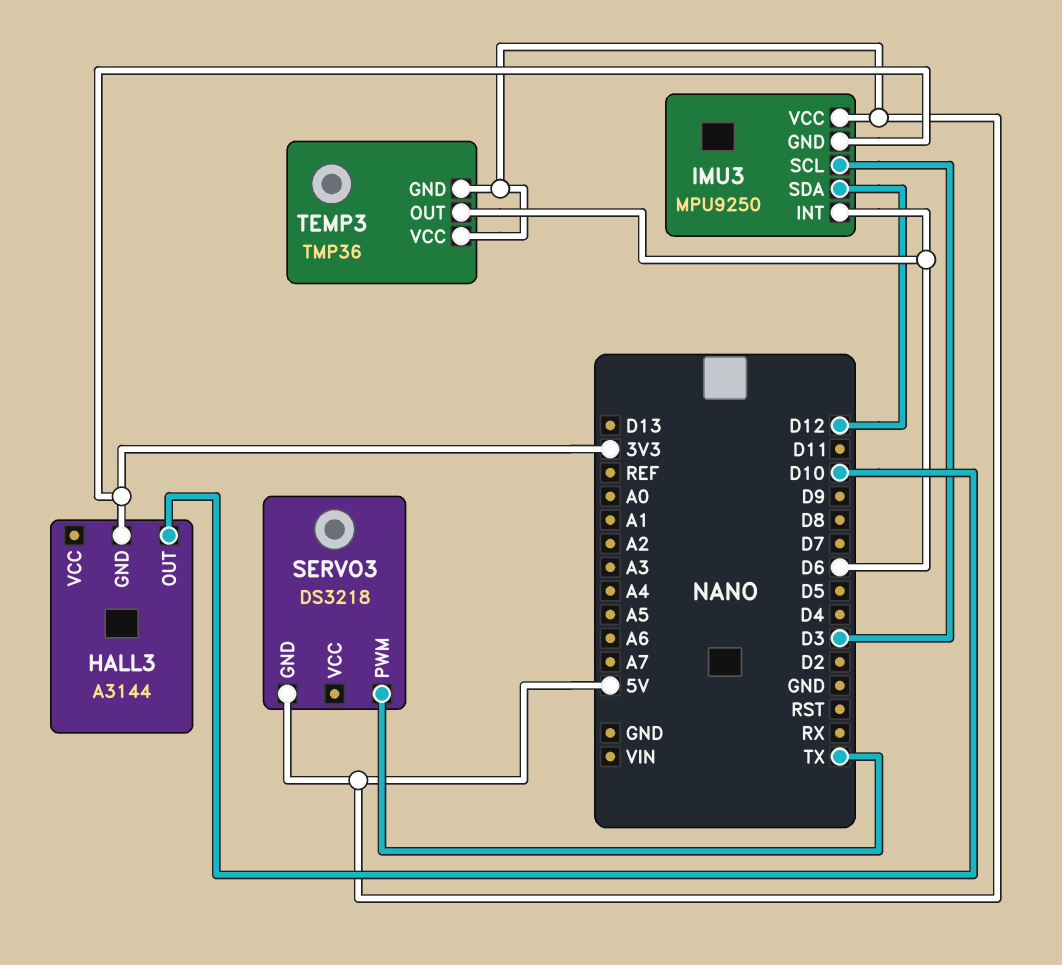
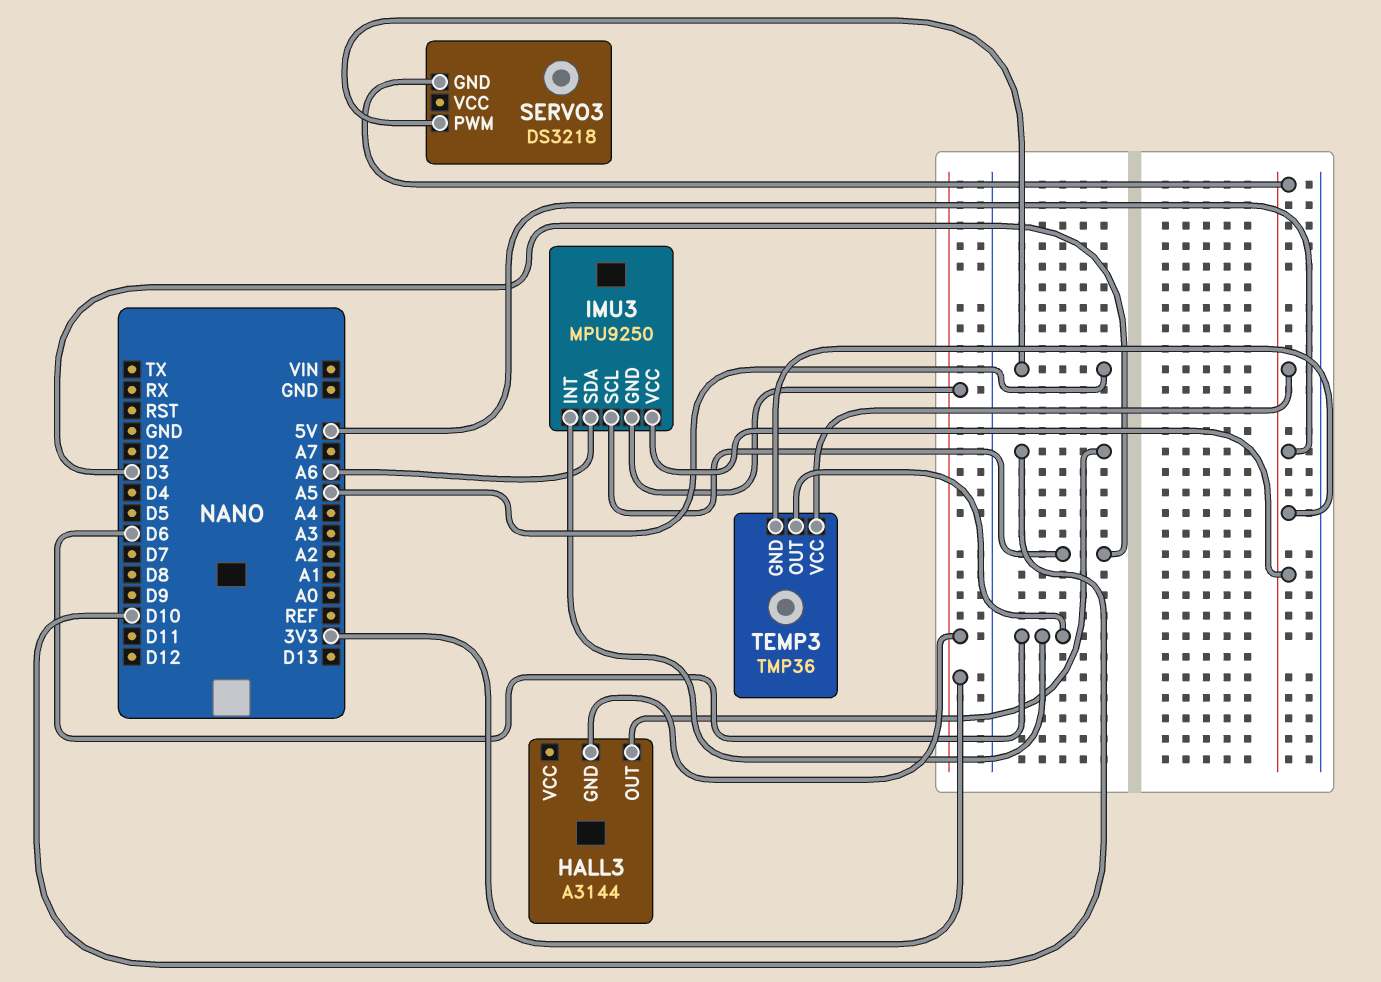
IMU3 pin SDA: D12 -> A6
SERVO3 pin PWM: TX -> A5

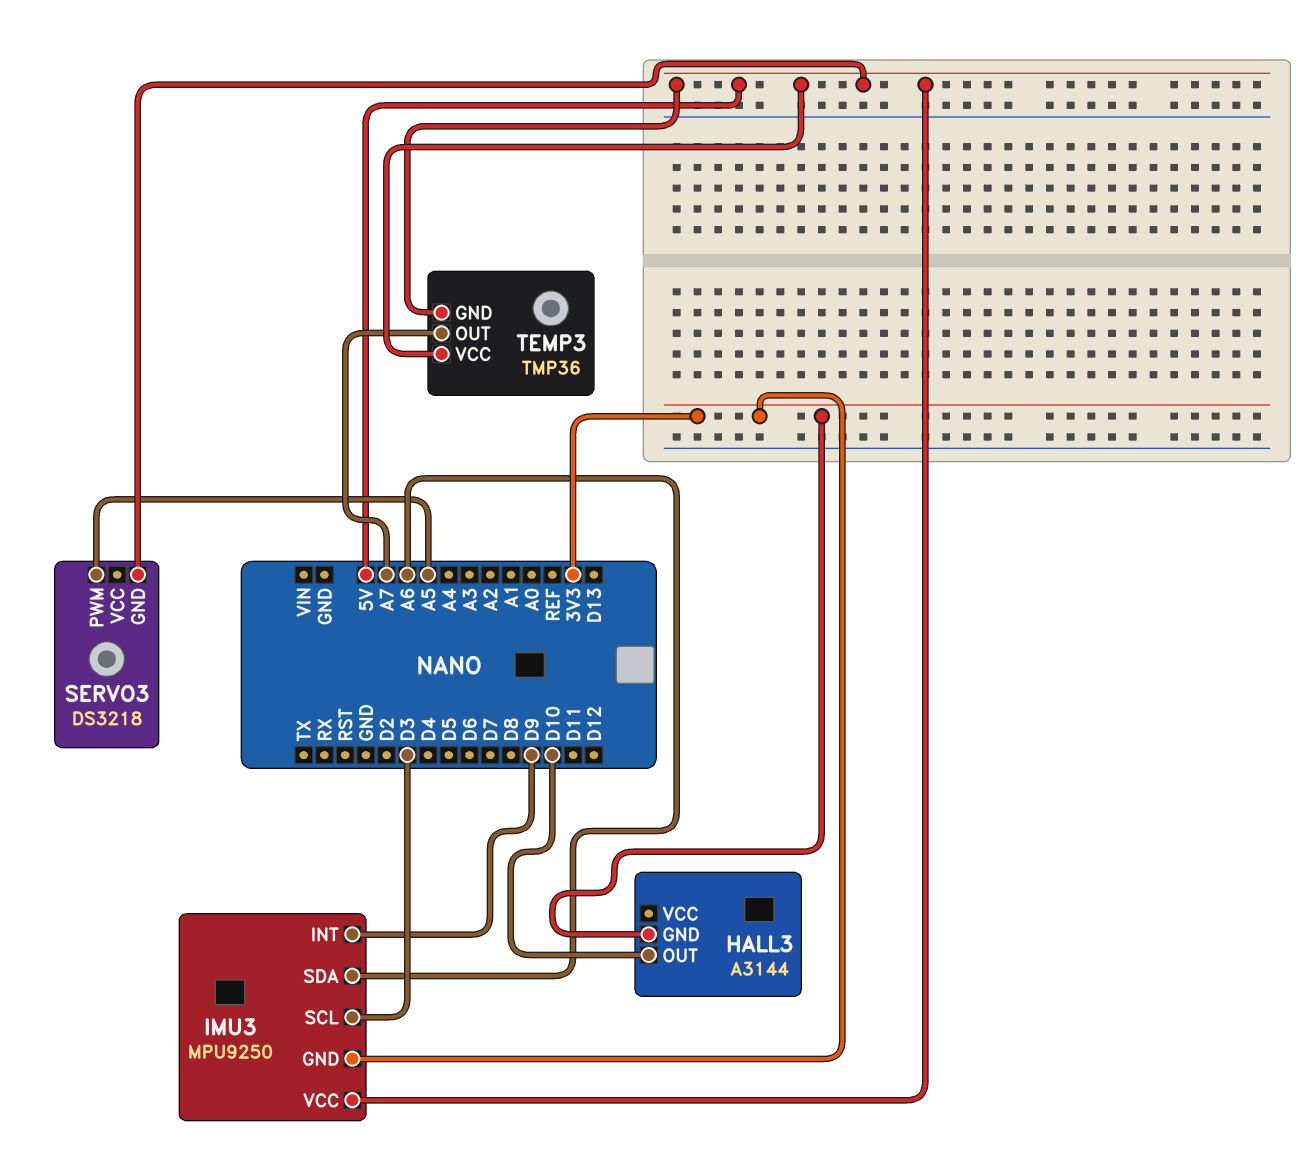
IMU3 pin INT: D6 -> D9
TEMP3 pin OUT: D6 -> A7

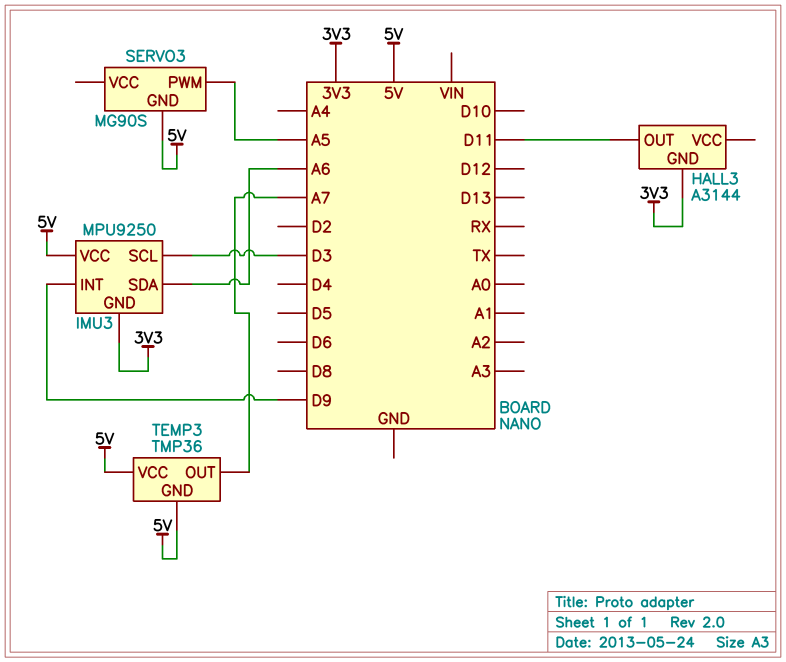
HALL3 pin OUT: D10 -> D11
SERVO3: DS3218 -> MG90S

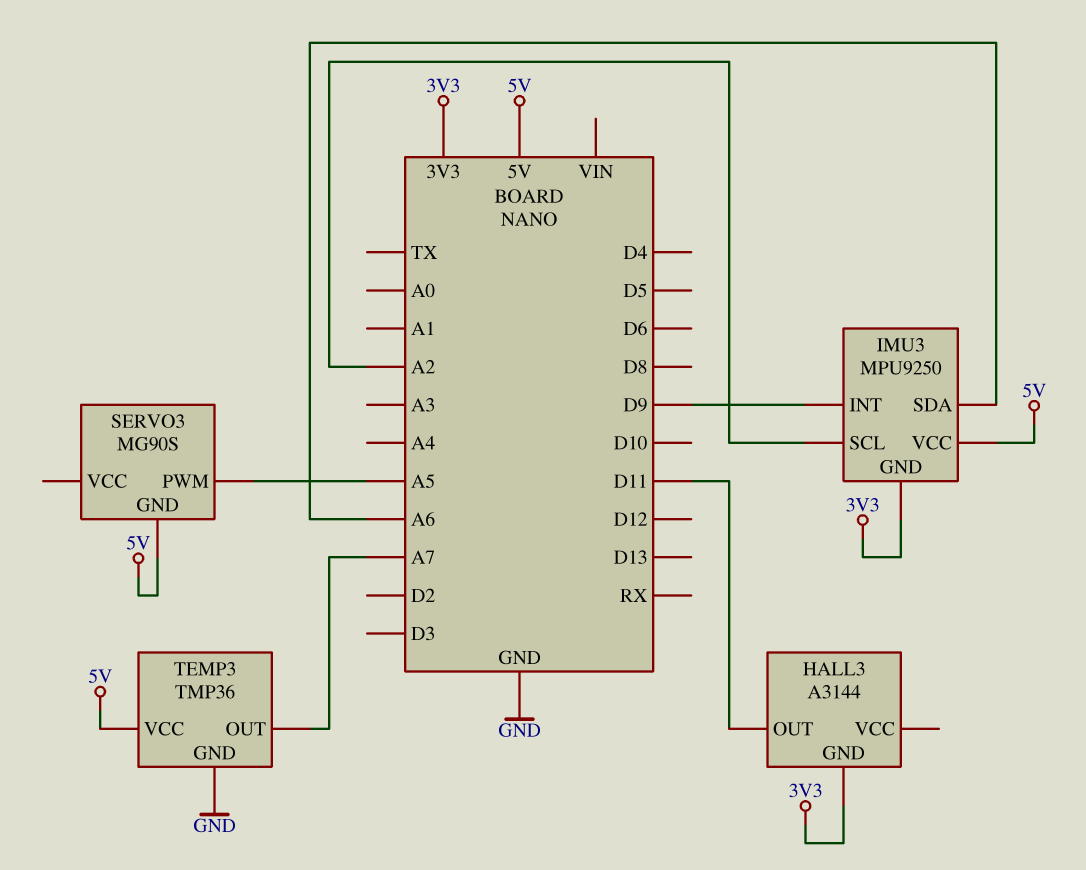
IMU3 pin SCL: D3 -> A2
TEMP3 pin GND: 5V -> GND

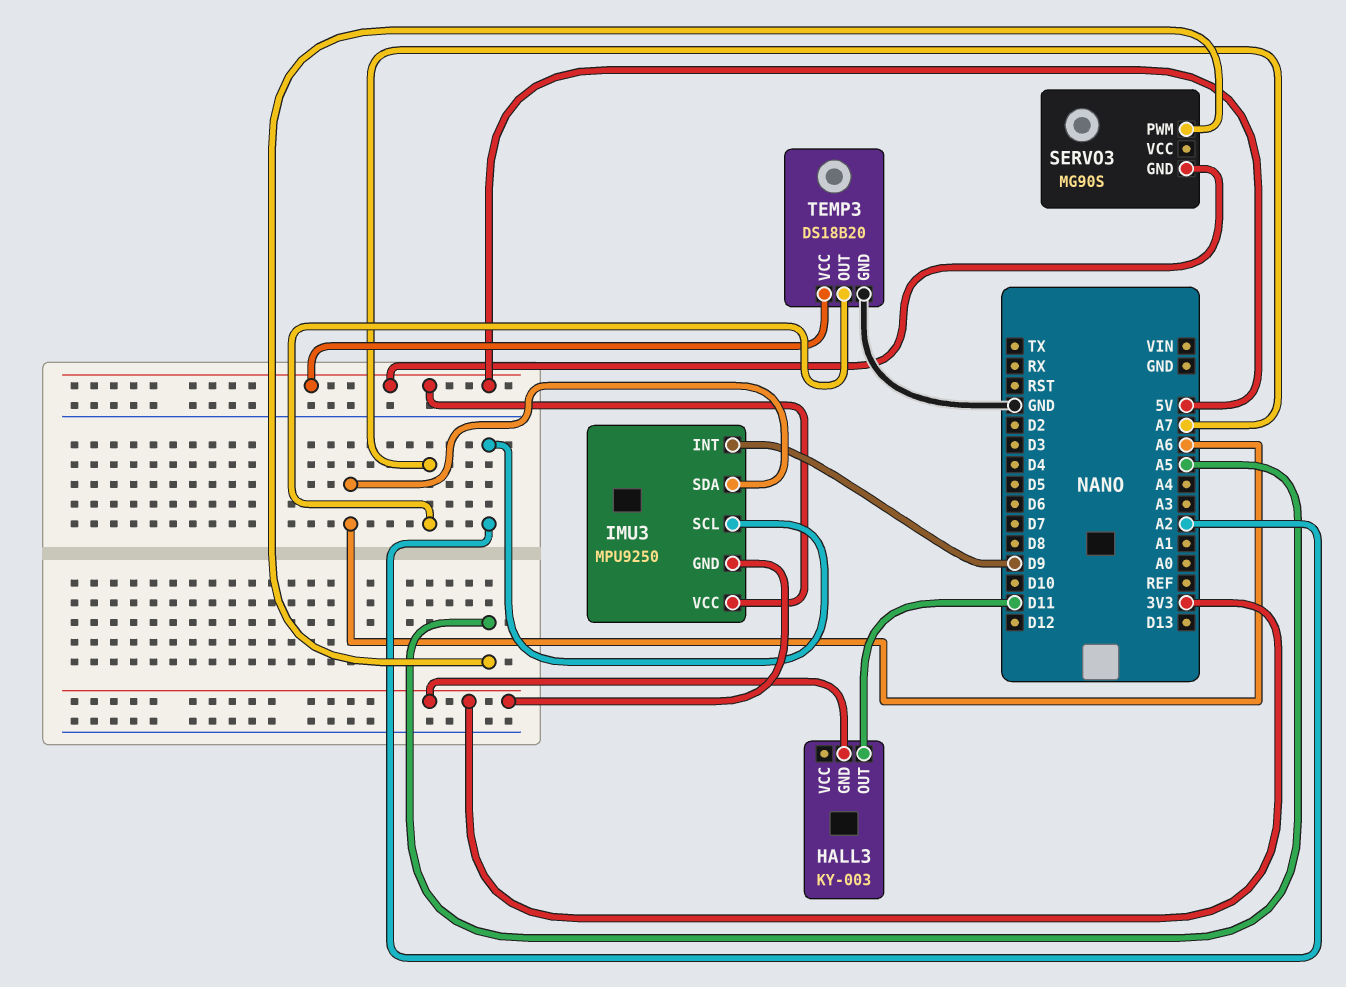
HALL3: A3144 -> KY-003
TEMP3: TMP36 -> DS18B20

